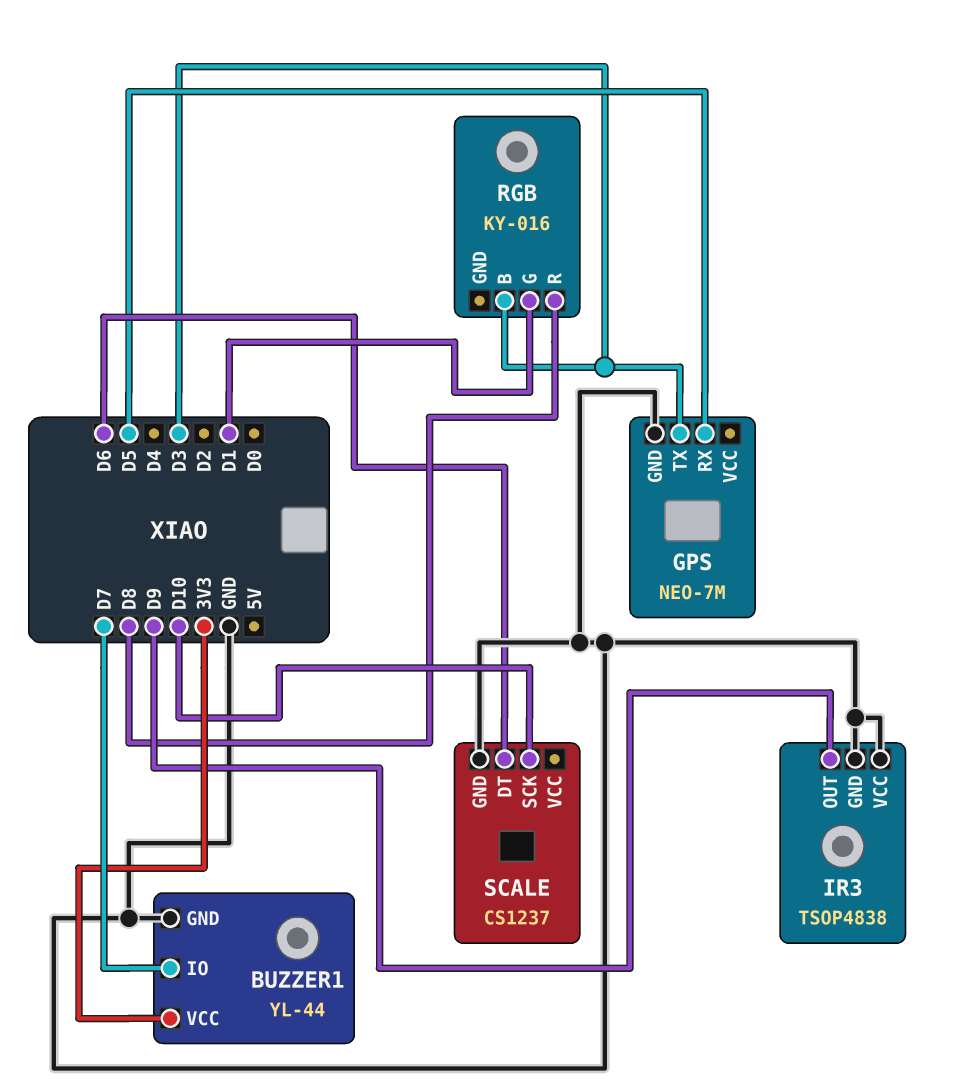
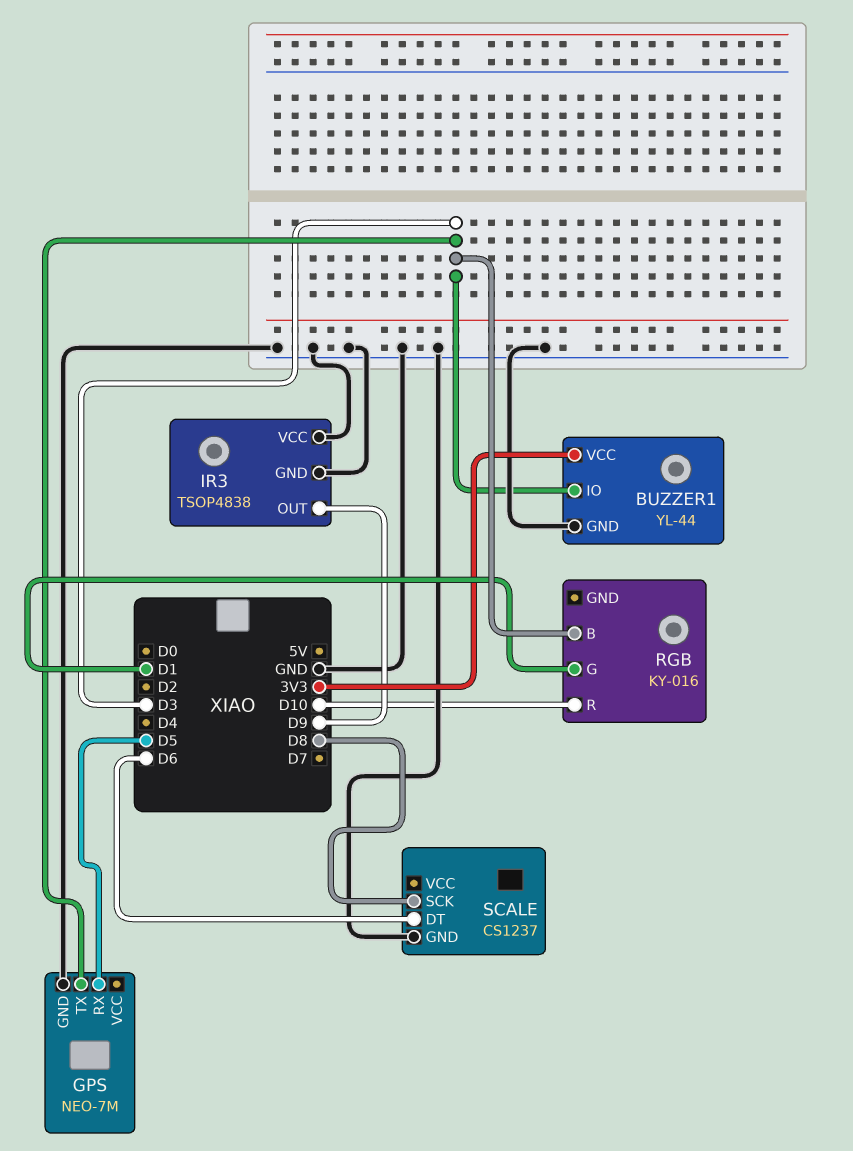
BUZZER1 pin IO: D7 -> D3
RGB pin R: D8 -> D10
SCALE pin SCK: D10 -> D8

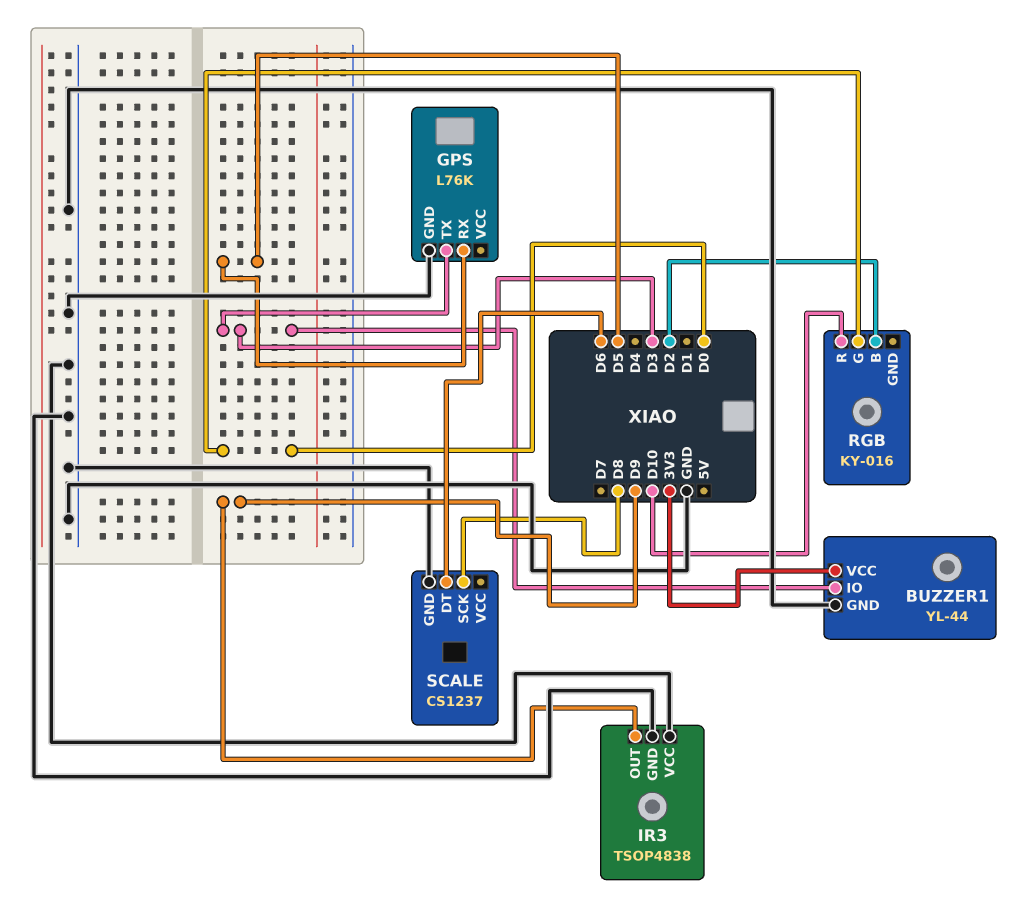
GPS: NEO-7M -> L76K
RGB pin B: D3 -> D2
RGB pin G: D1 -> D0

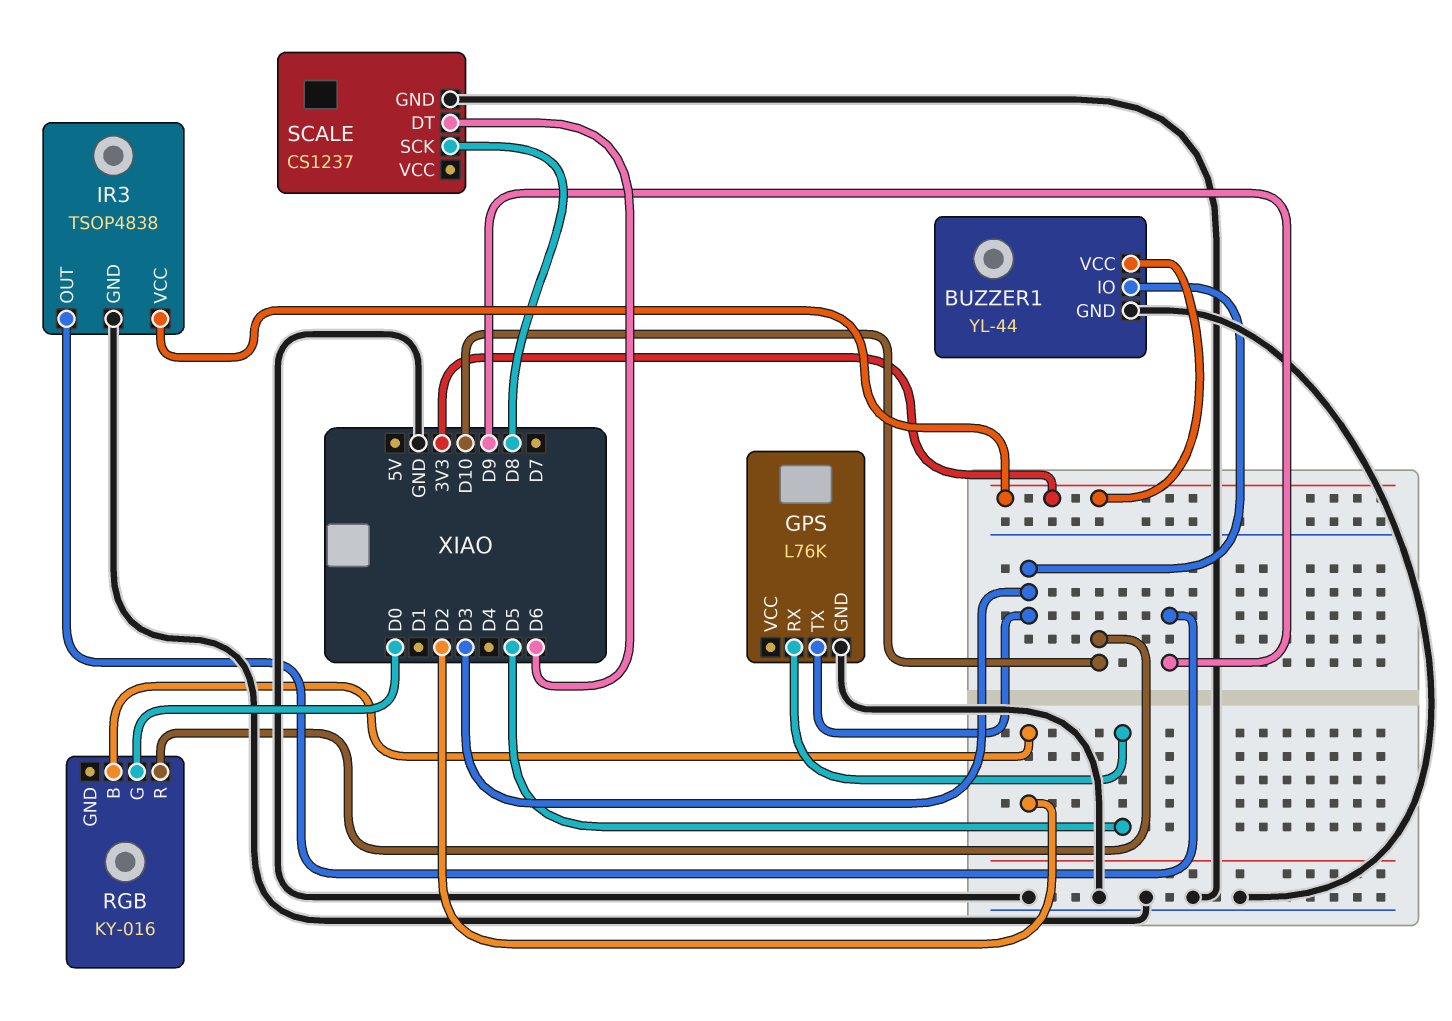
IR3 pin VCC: GND -> 3V3

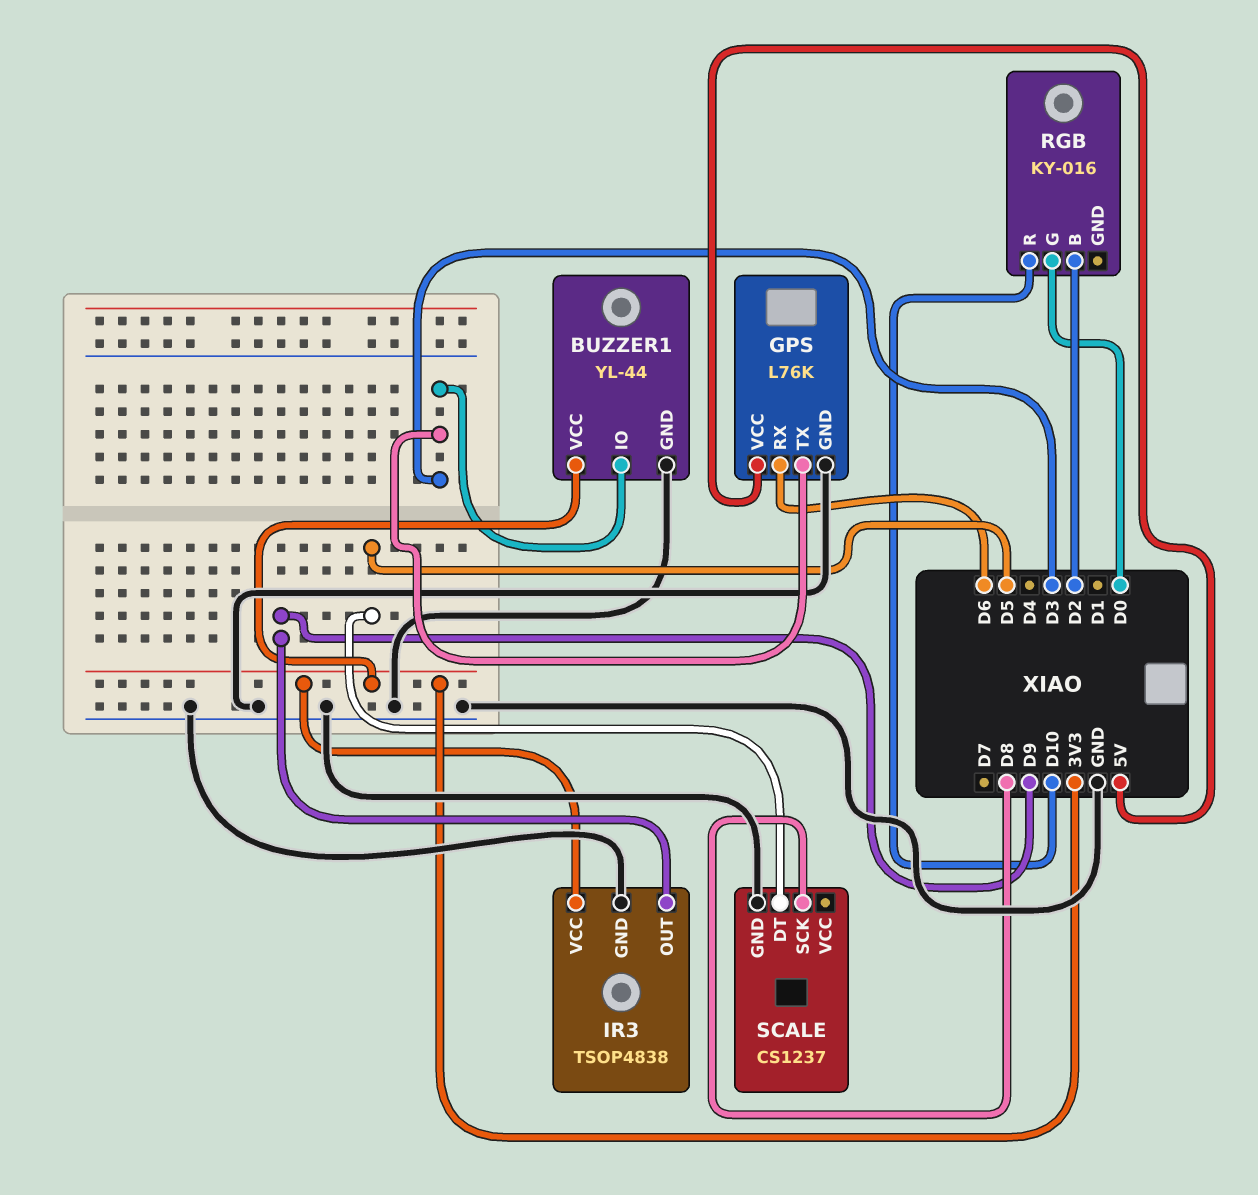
GPS pin RX: D5 -> D6
GPS pin VCC: none -> 5V
SCALE pin DT: D6 -> D5

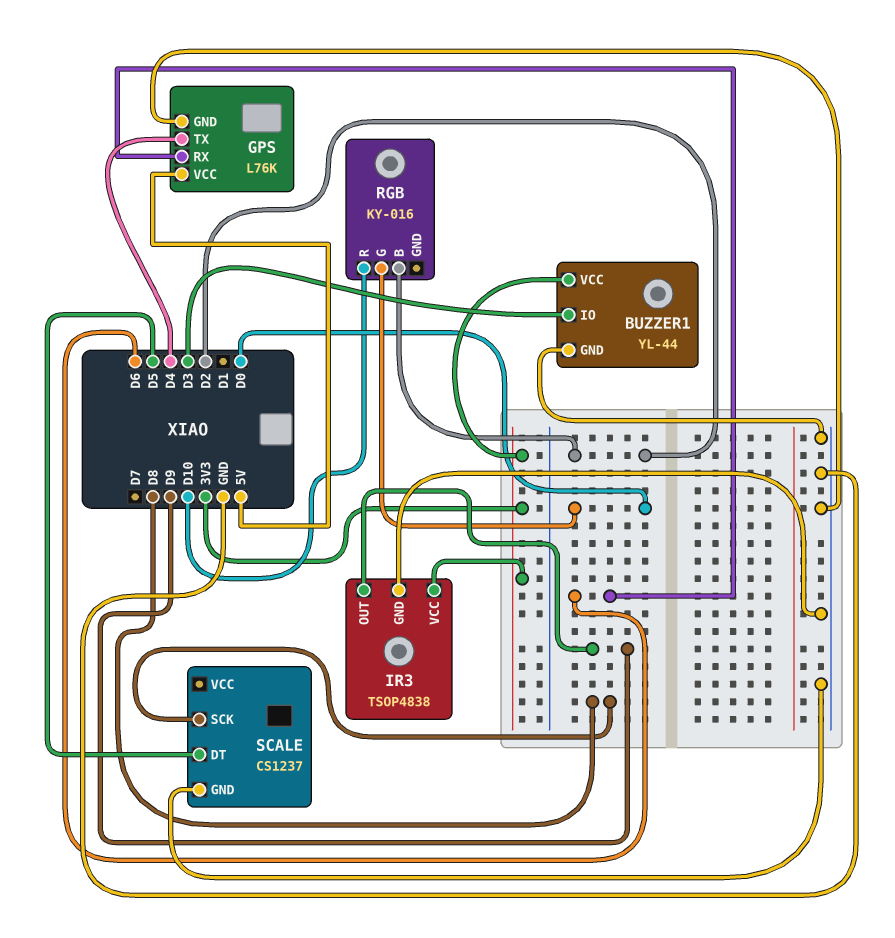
GPS pin TX: D3 -> D4

